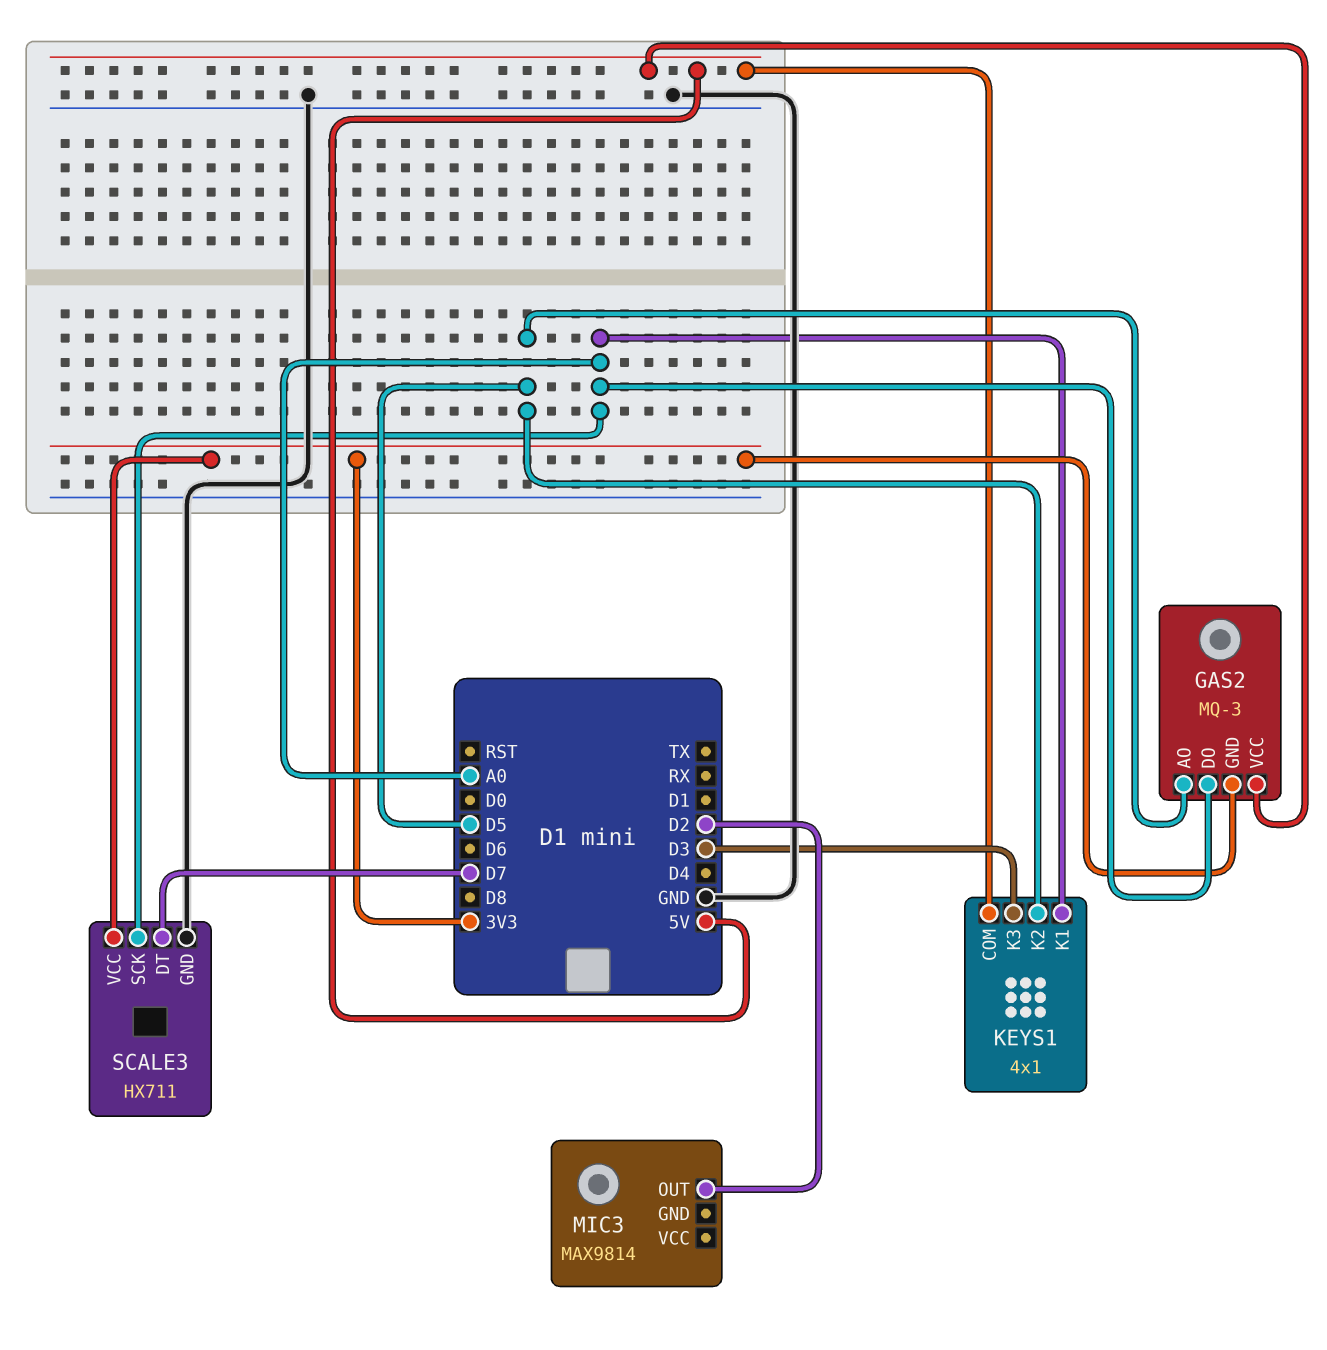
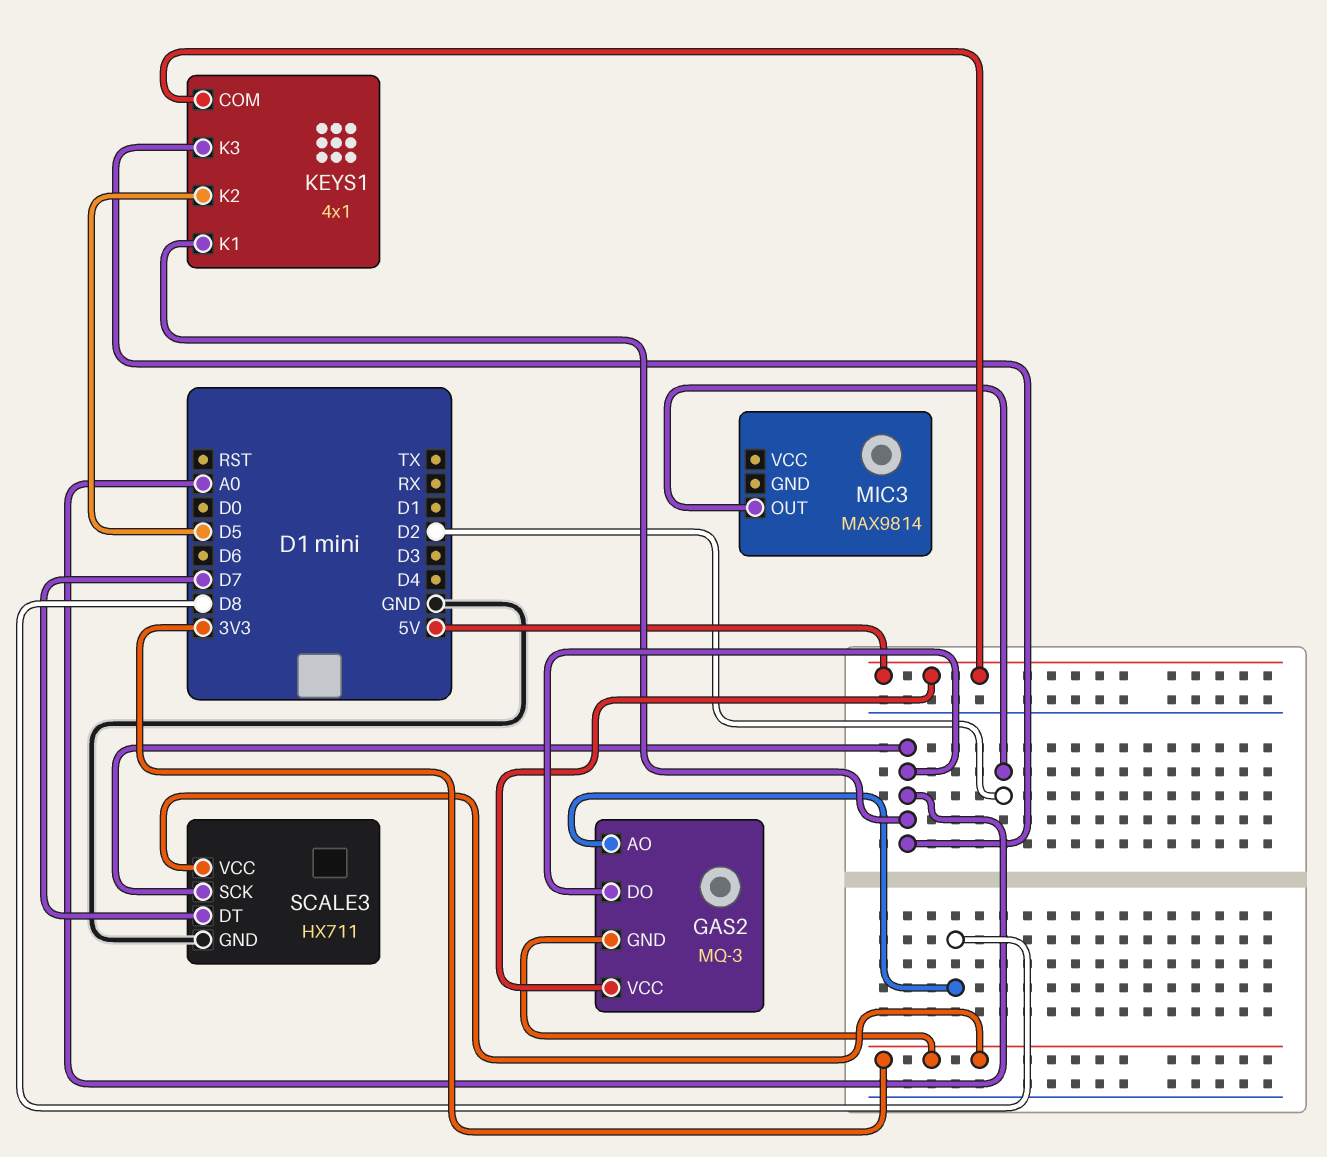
GAS2 pin AO: D5 -> D8
KEYS1 pin K3: D3 -> A0

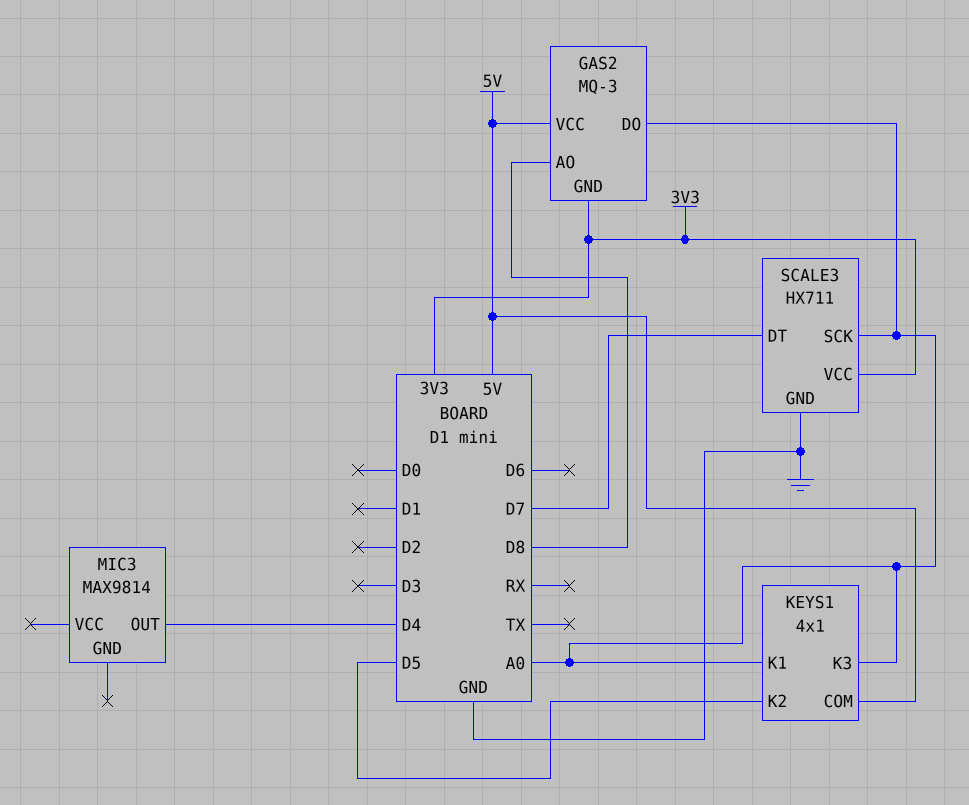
MIC3 pin OUT: D2 -> D4

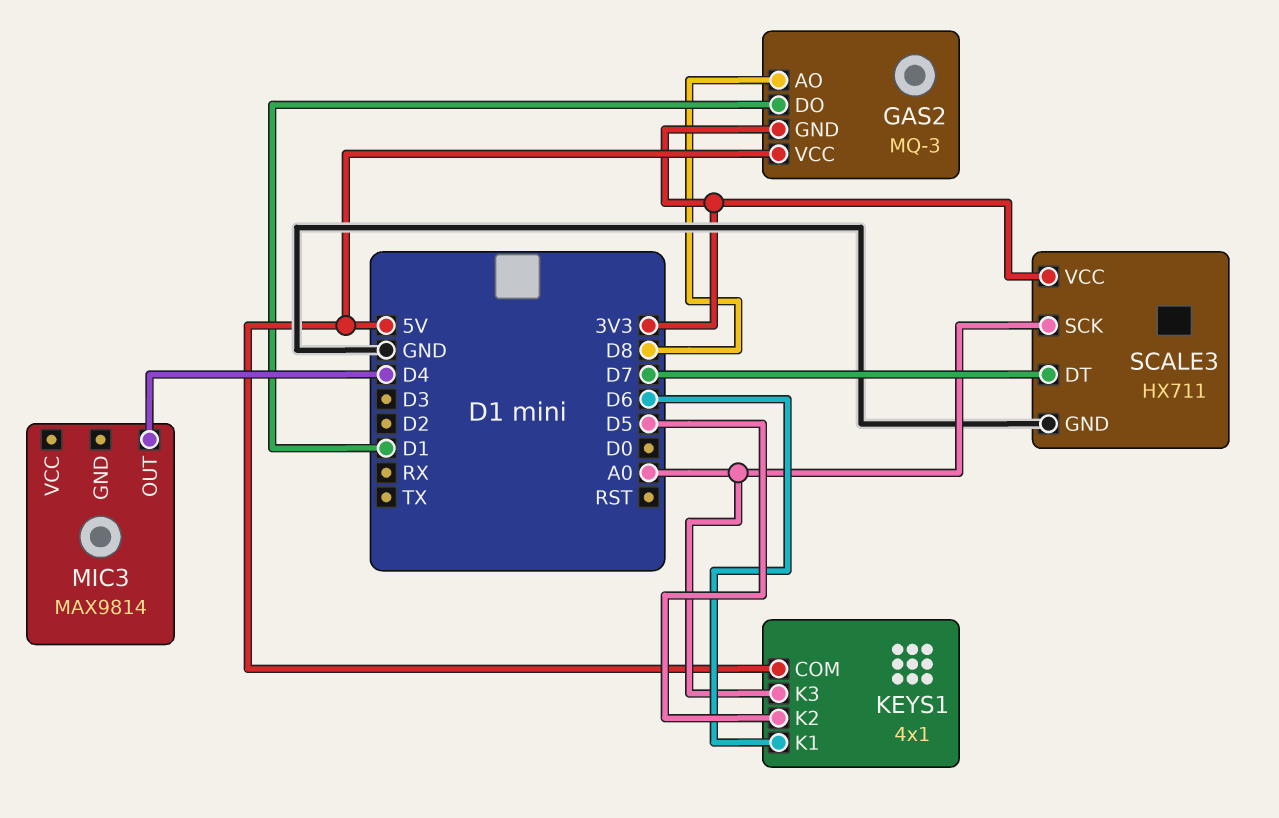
GAS2 pin DO: A0 -> D1
KEYS1 pin K1: A0 -> D6

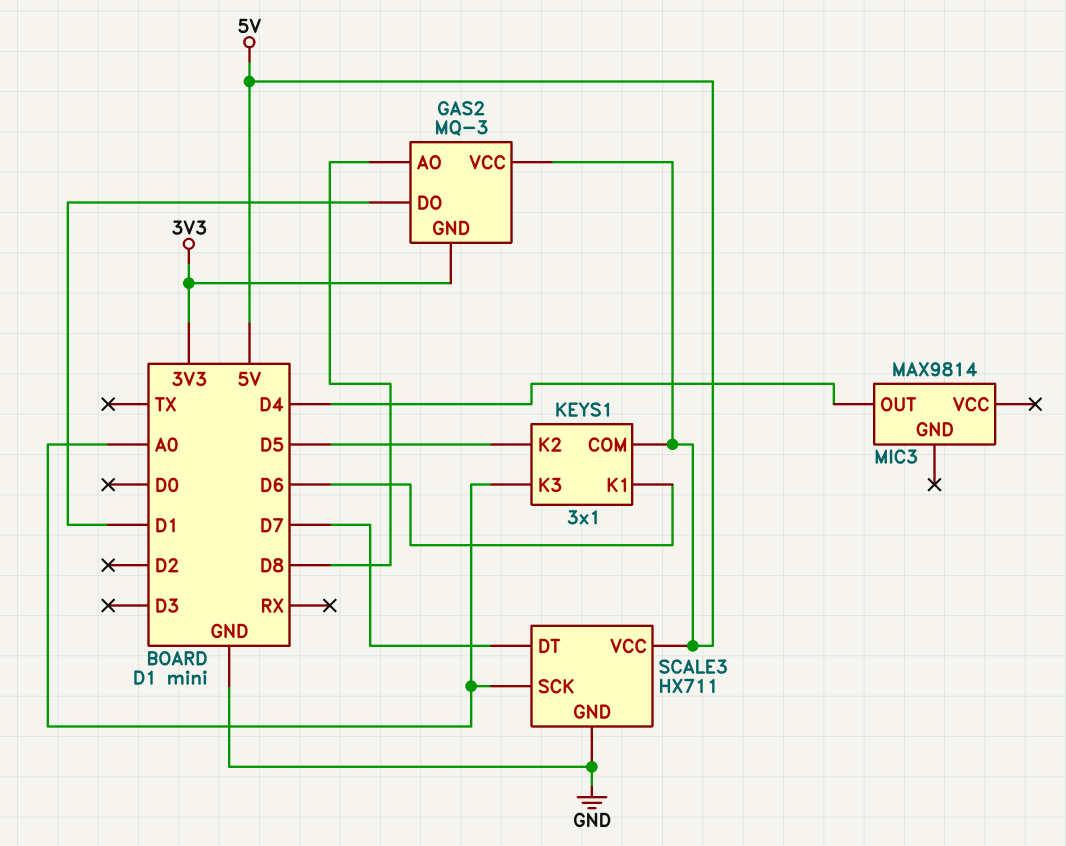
KEYS1: 4x1 -> 3x1
SCALE3 pin VCC: 3V3 -> 5V

